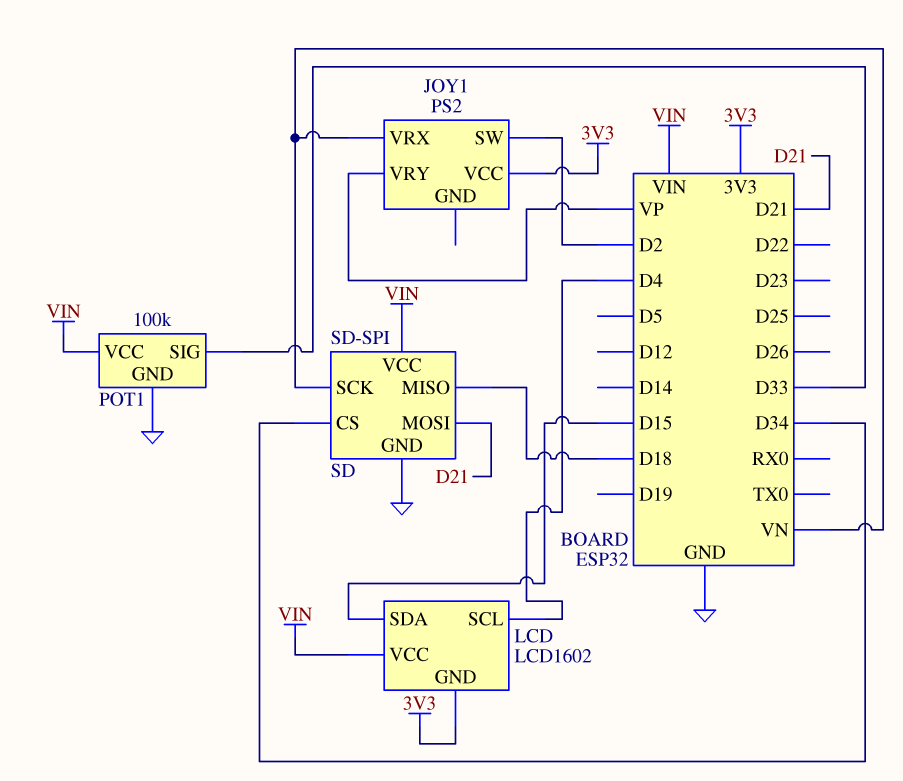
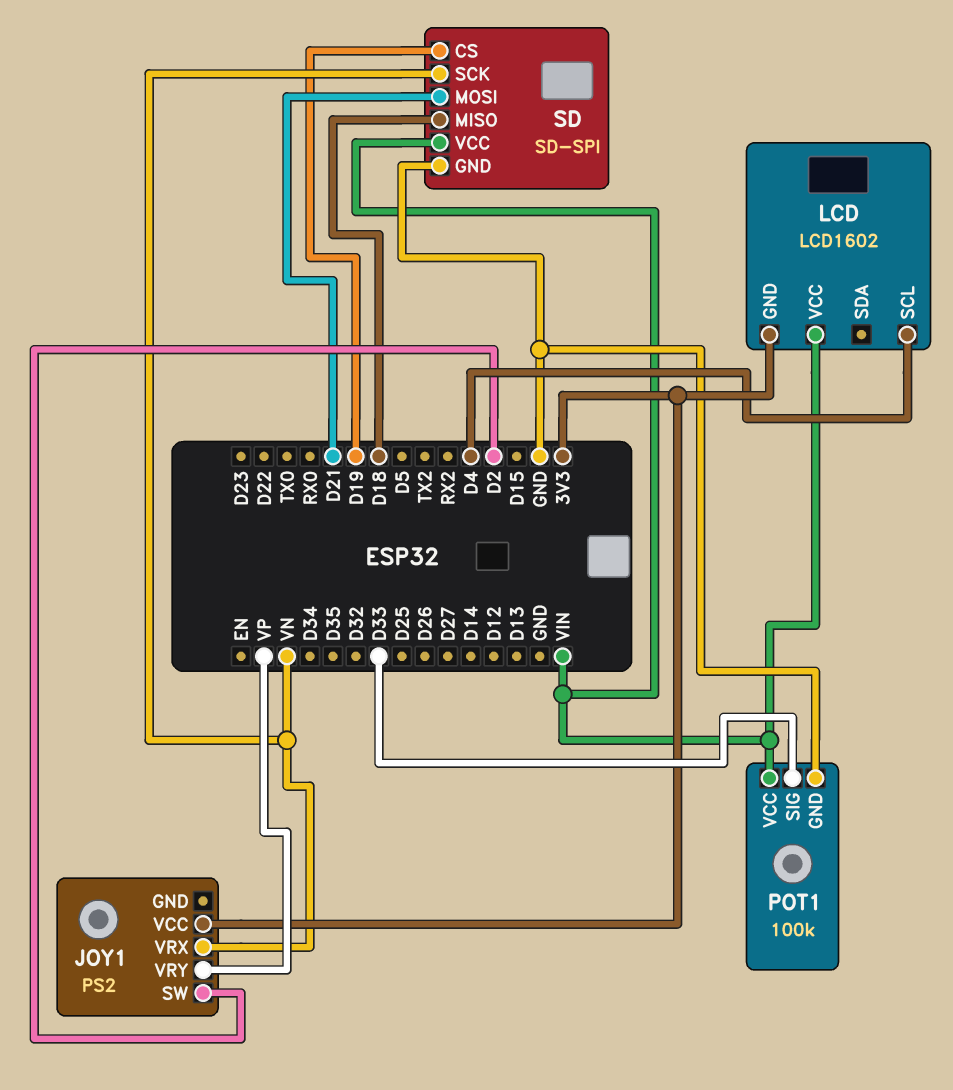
LCD pin SDA: D15 -> none
SD pin CS: D34 -> D19

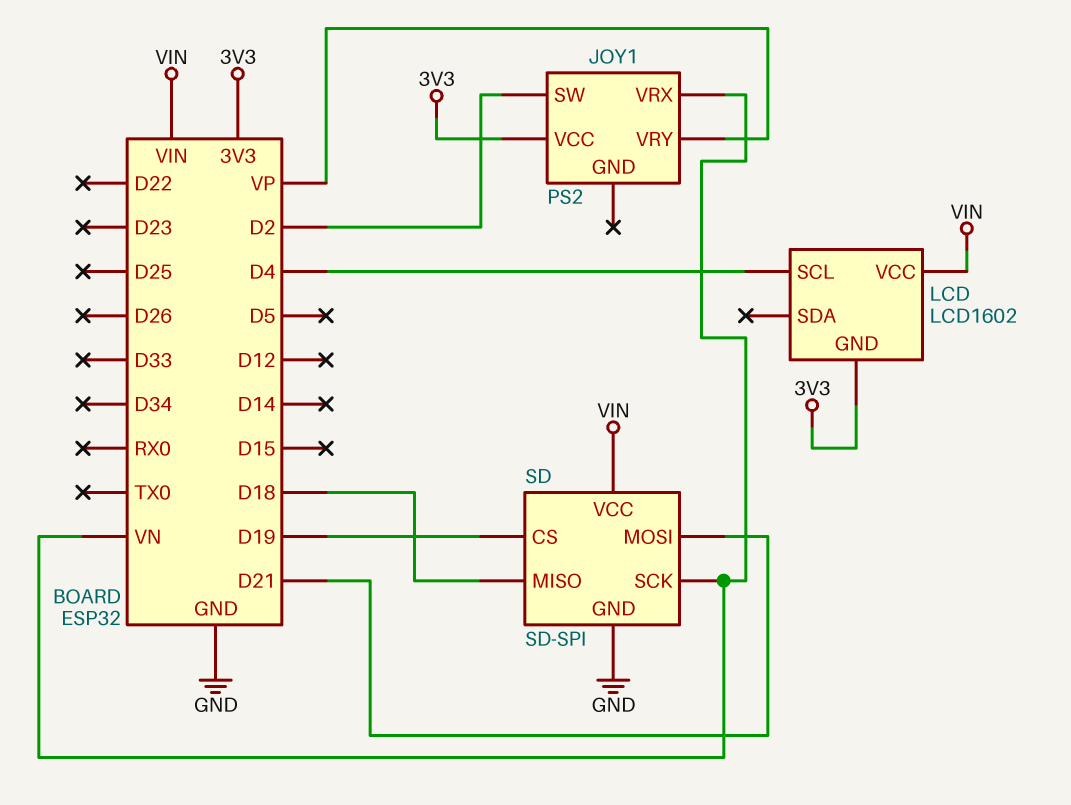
POT1: 100k -> none
POT1 pin GND: GND -> none
POT1 pin SIG: D33 -> none
POT1 pin VCC: VIN -> none

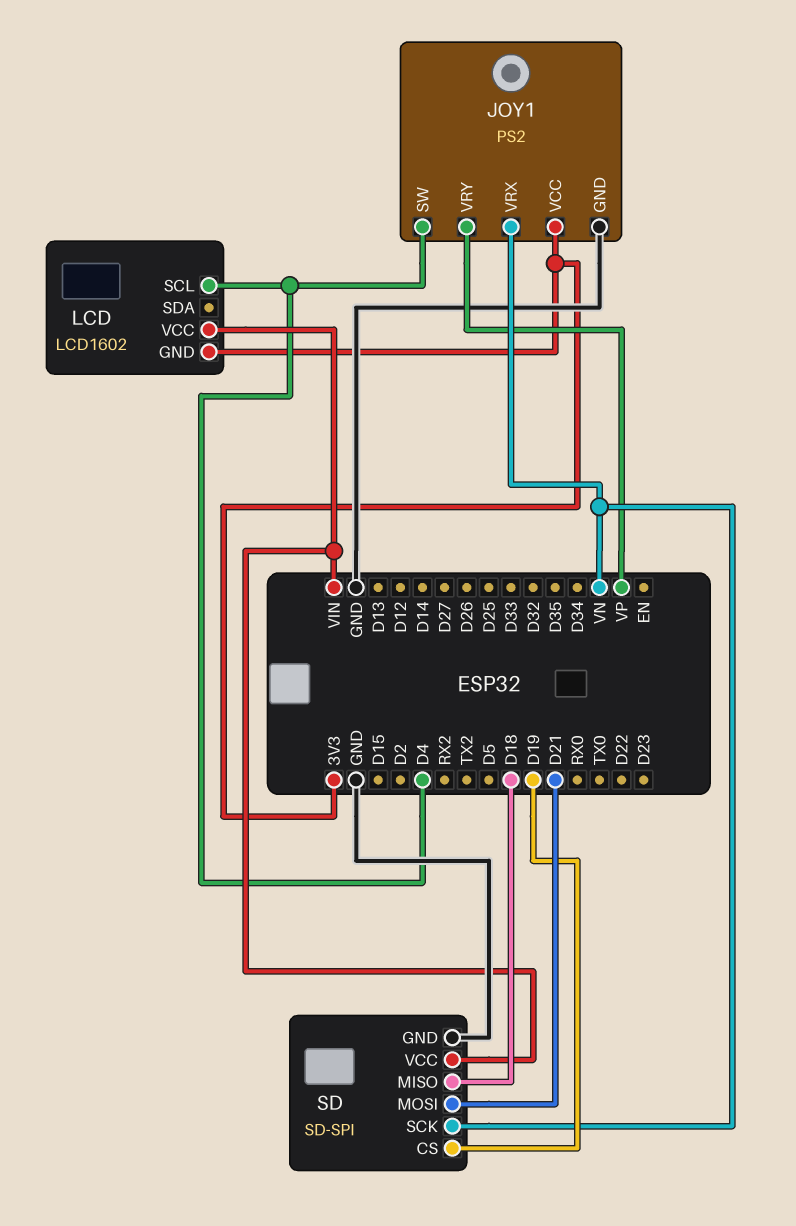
JOY1 pin GND: none -> GND
JOY1 pin SW: D2 -> D4

